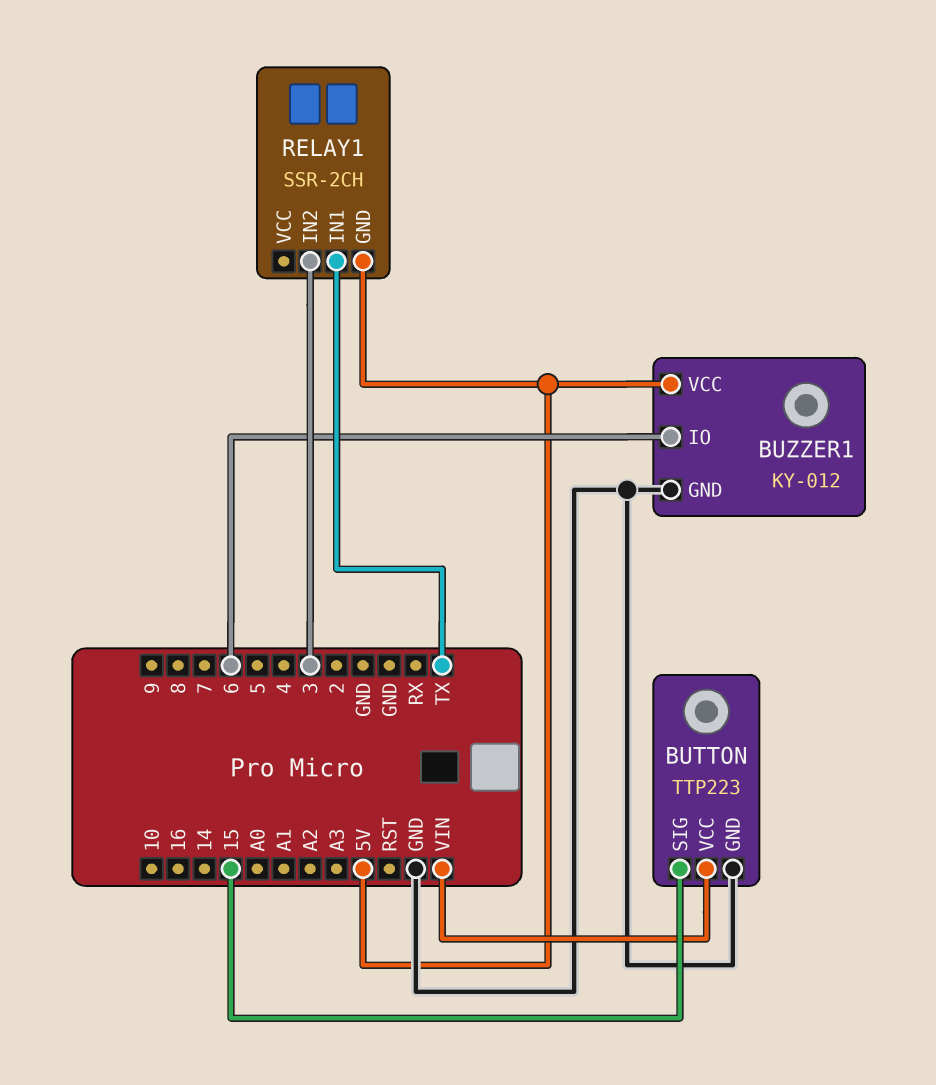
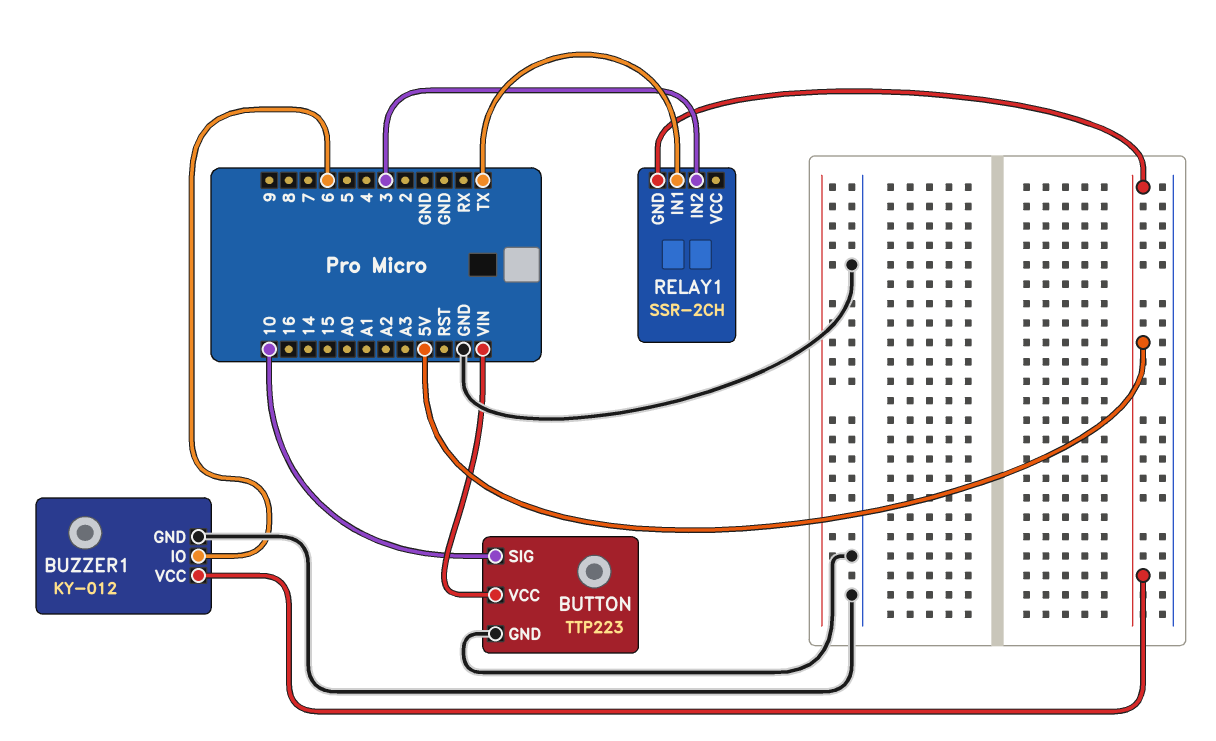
BUTTON pin SIG: 15 -> 10

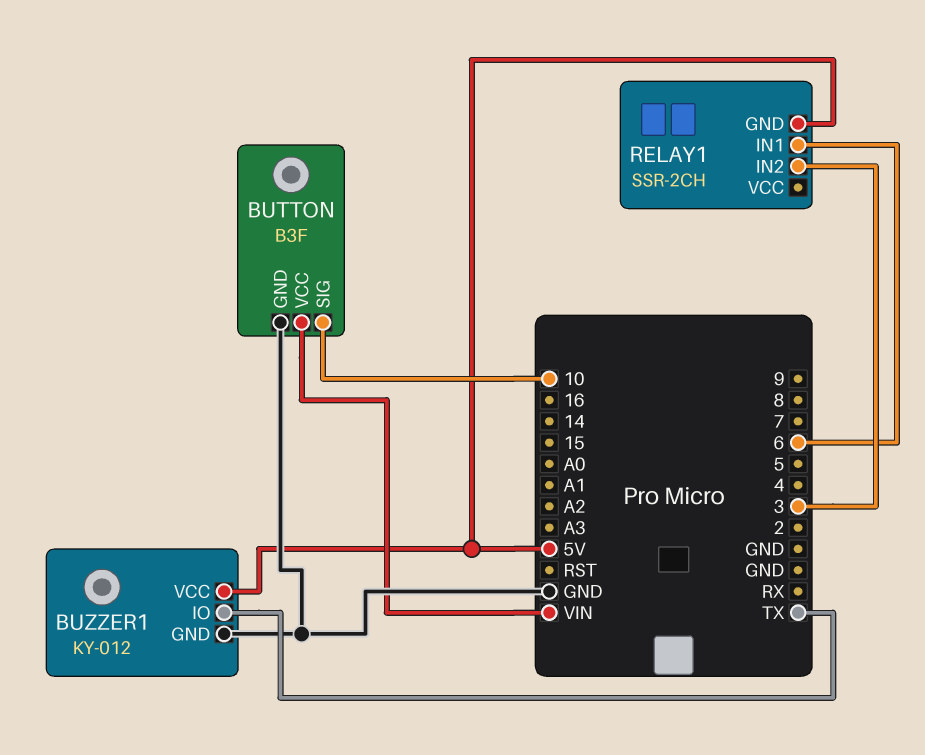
BUTTON: TTP223 -> B3F
BUZZER1 pin IO: 6 -> TX
RELAY1 pin IN1: TX -> 6

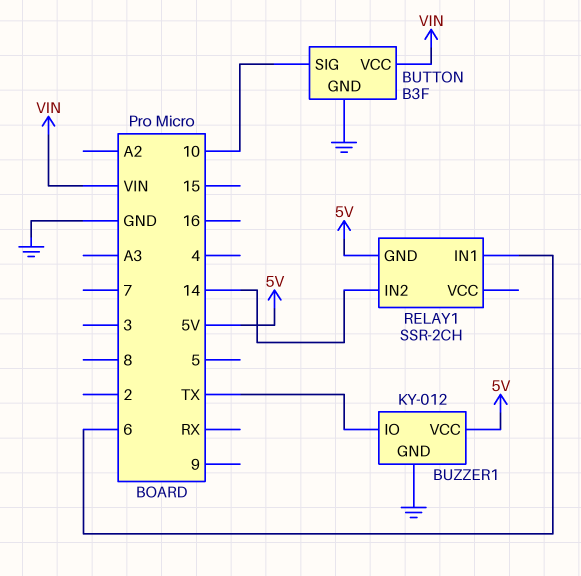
RELAY1 pin IN2: 3 -> 14

